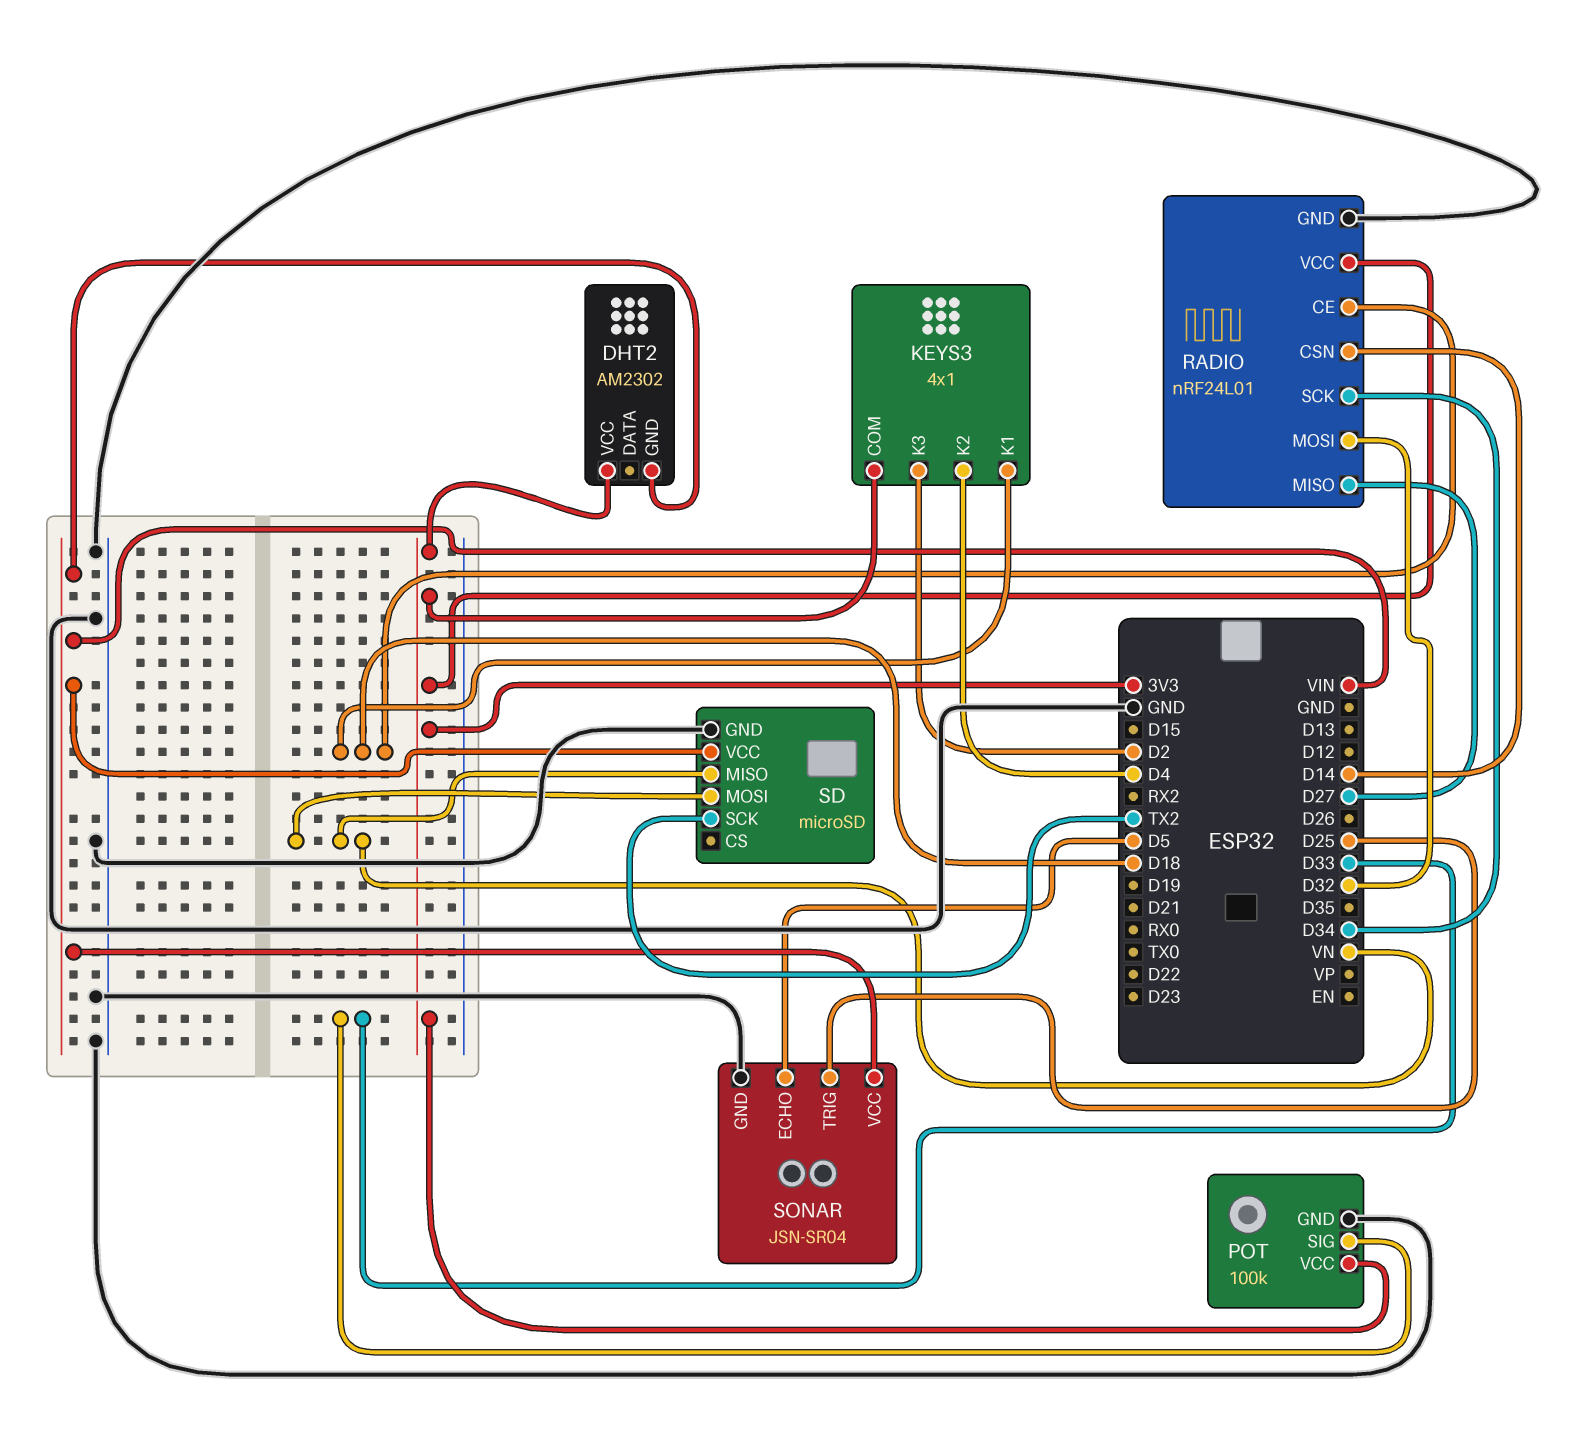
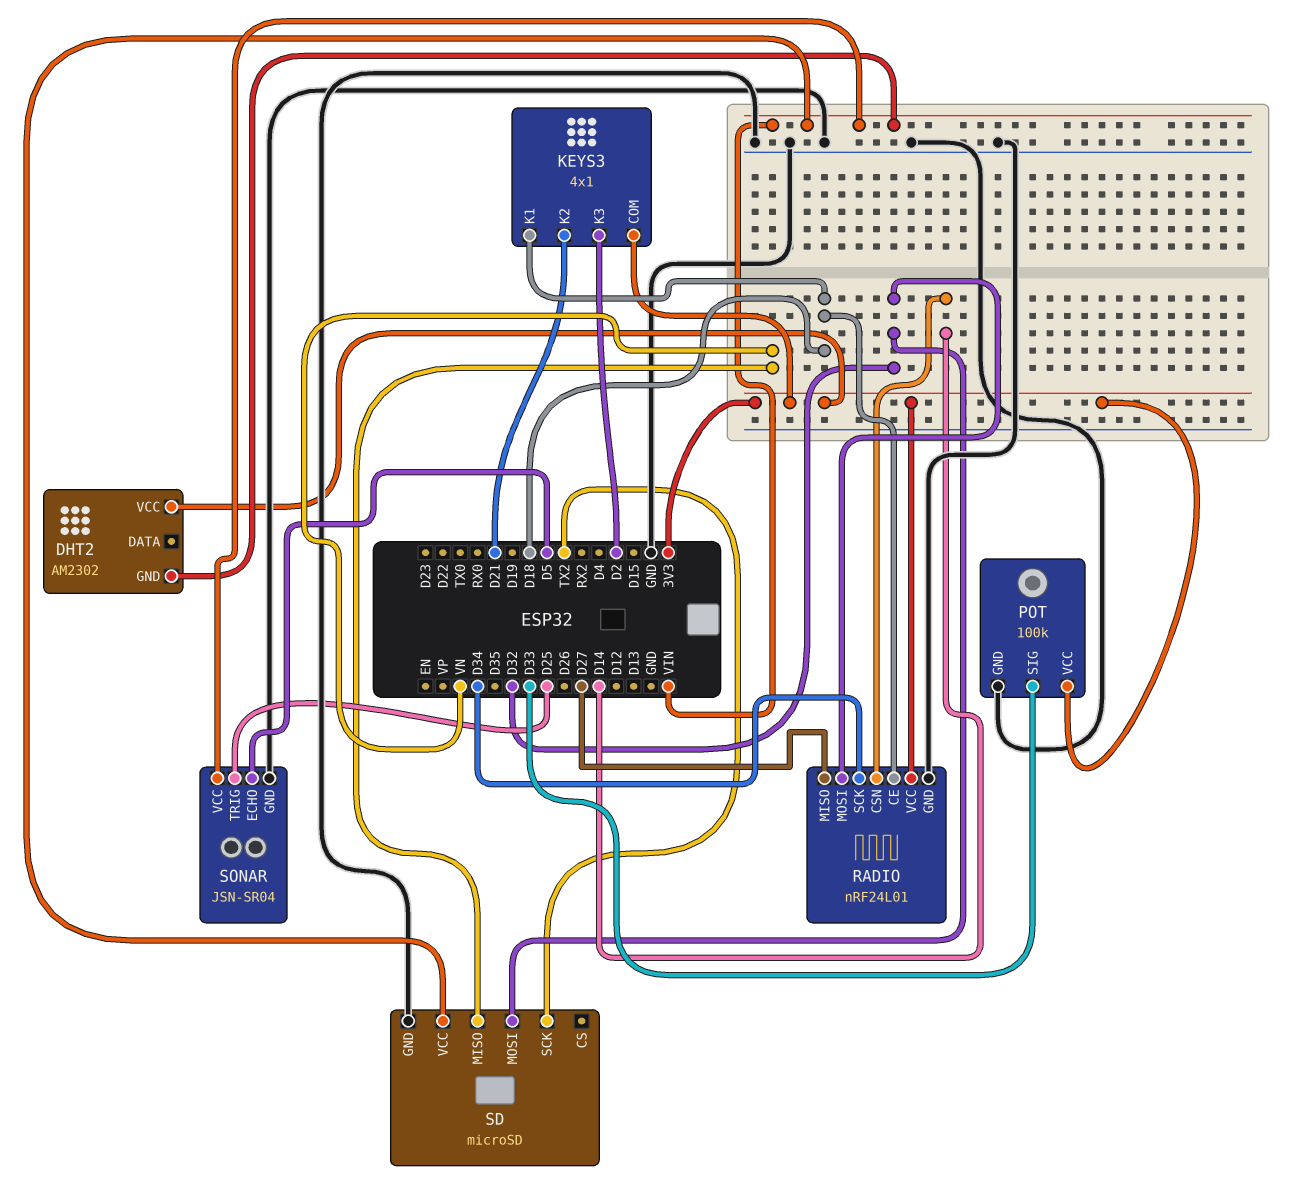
KEYS3 pin K2: D4 -> D21
SD pin MOSI: VN -> D32

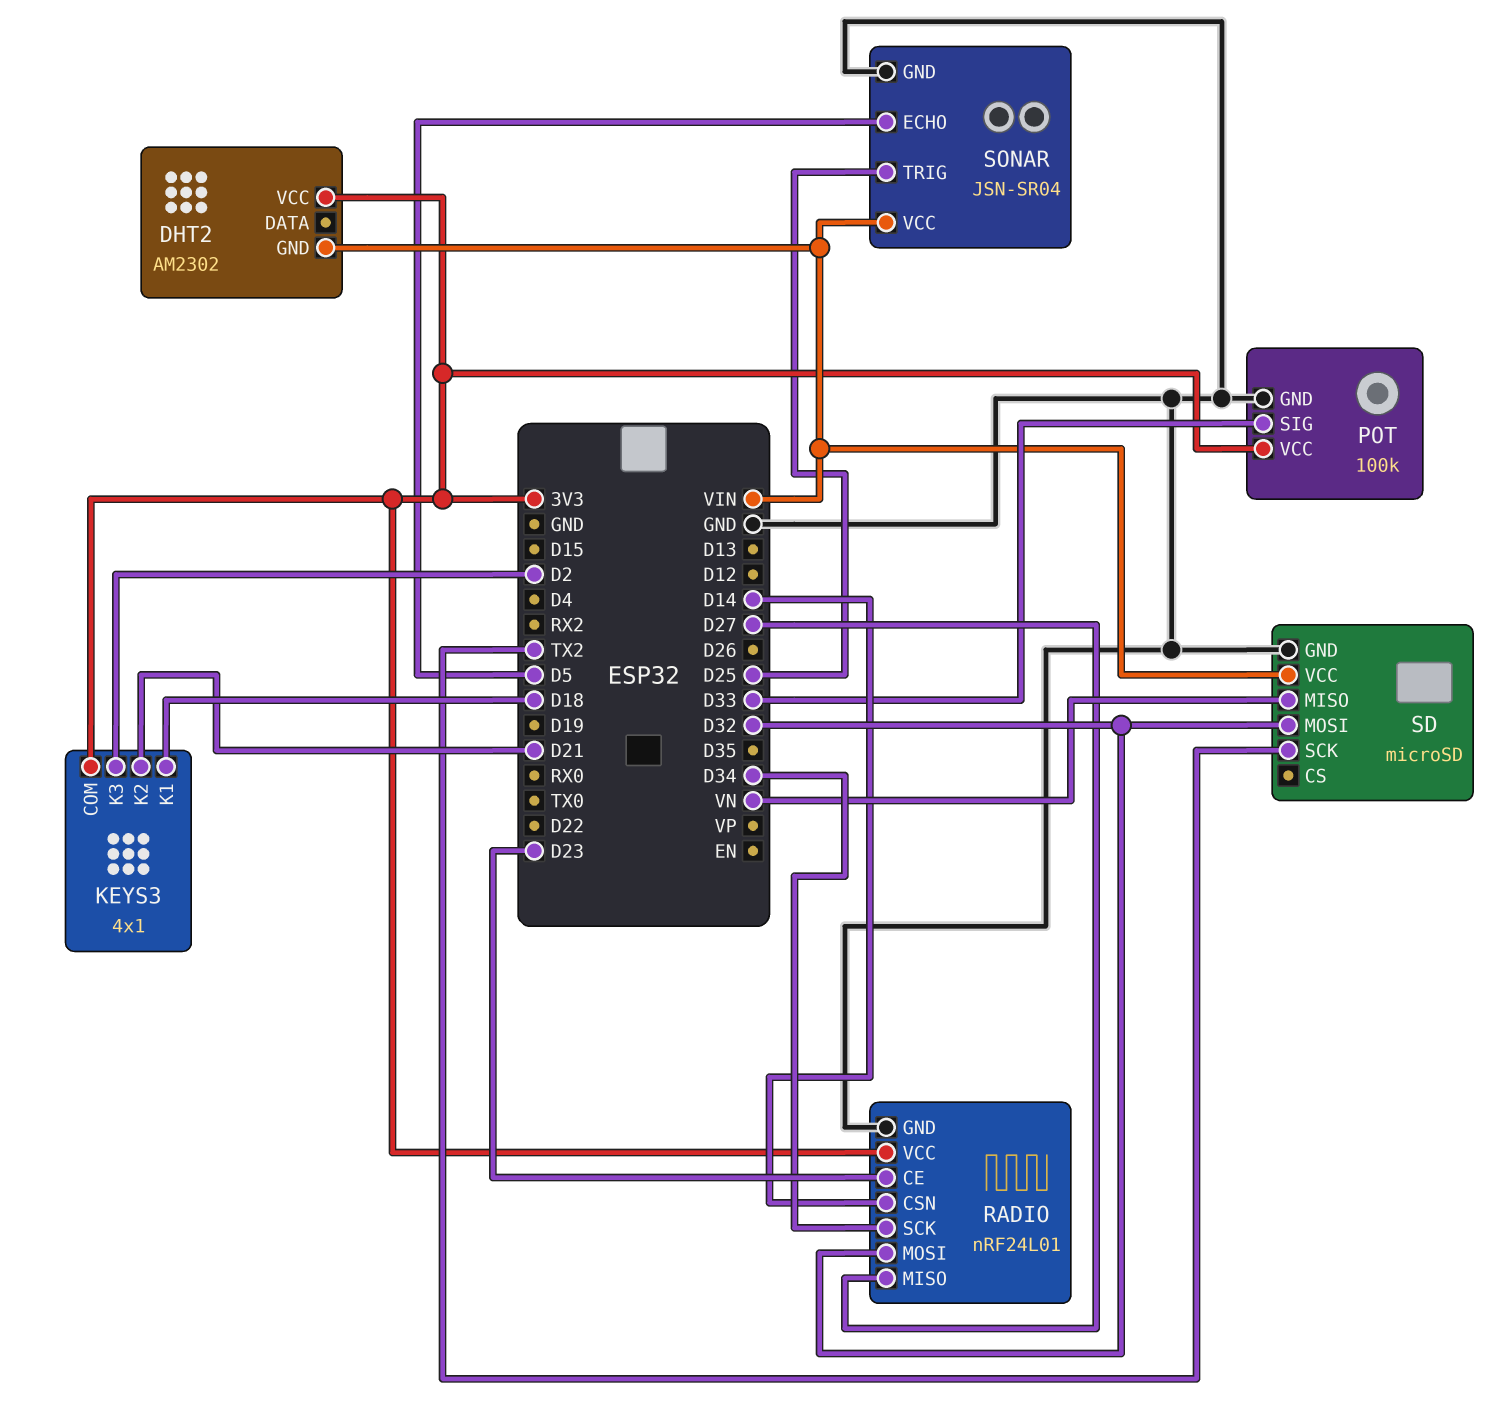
RADIO pin CE: D18 -> D23

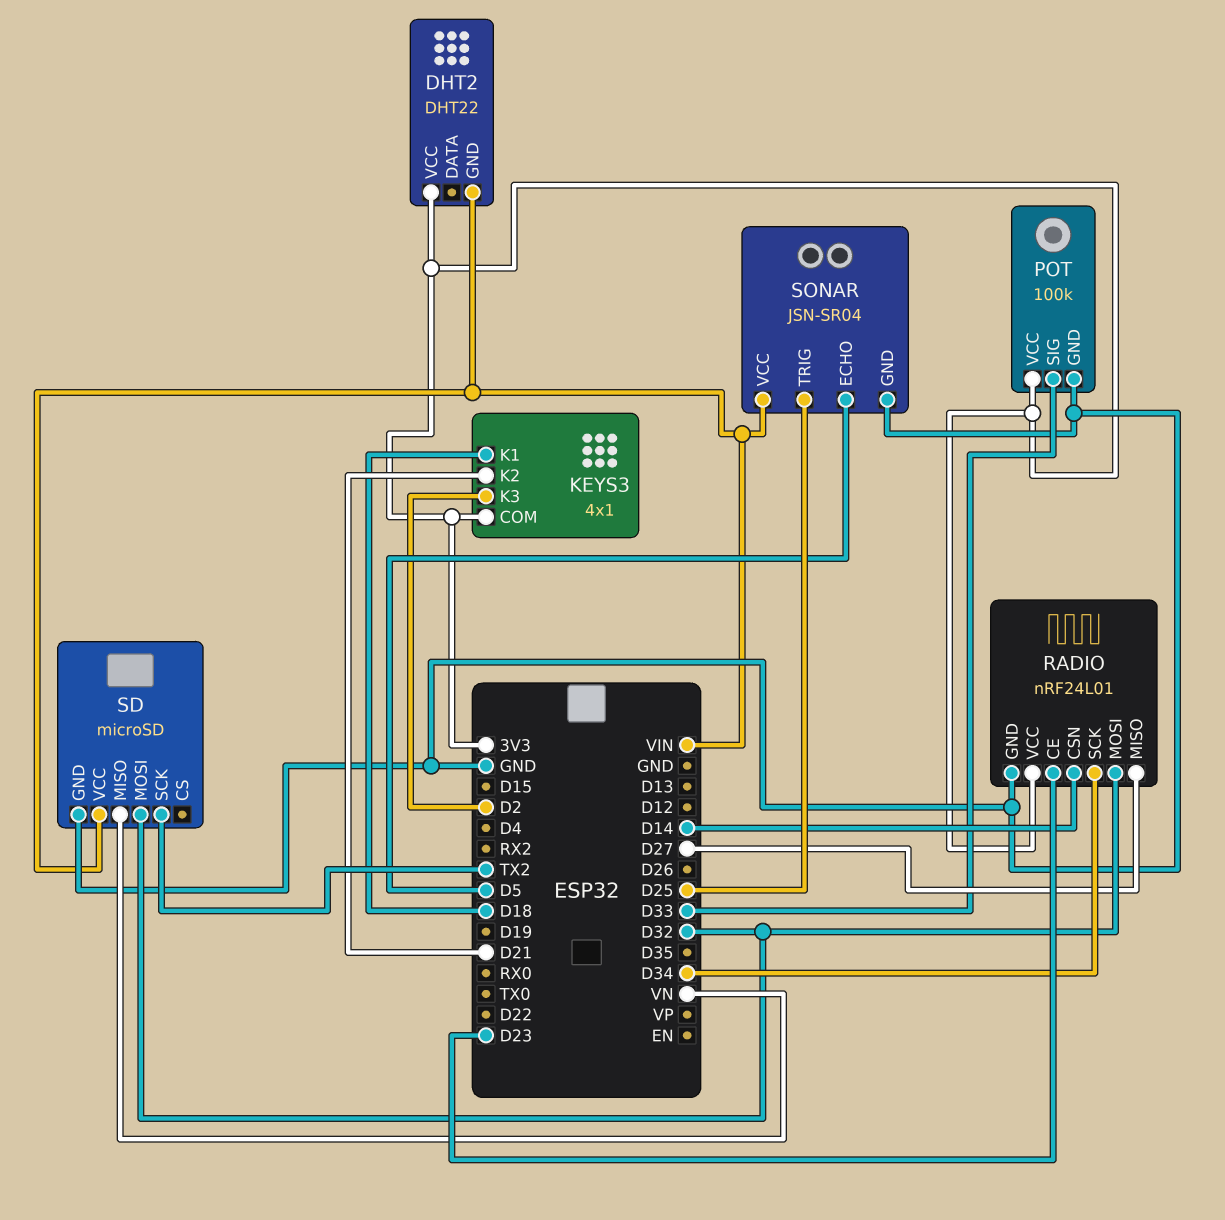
DHT2: AM2302 -> DHT22

